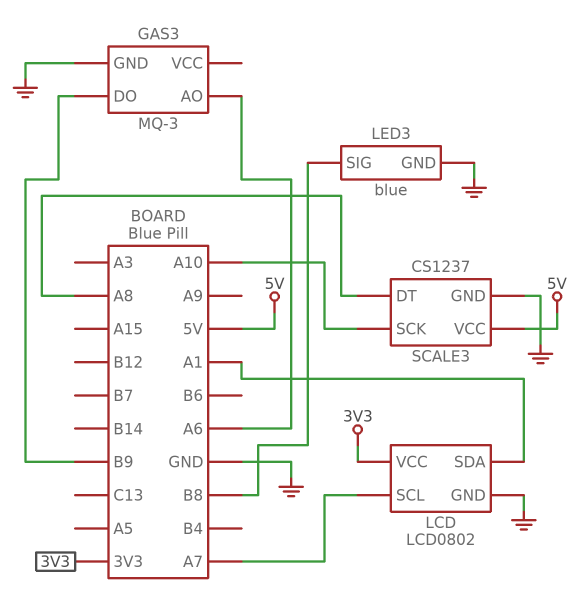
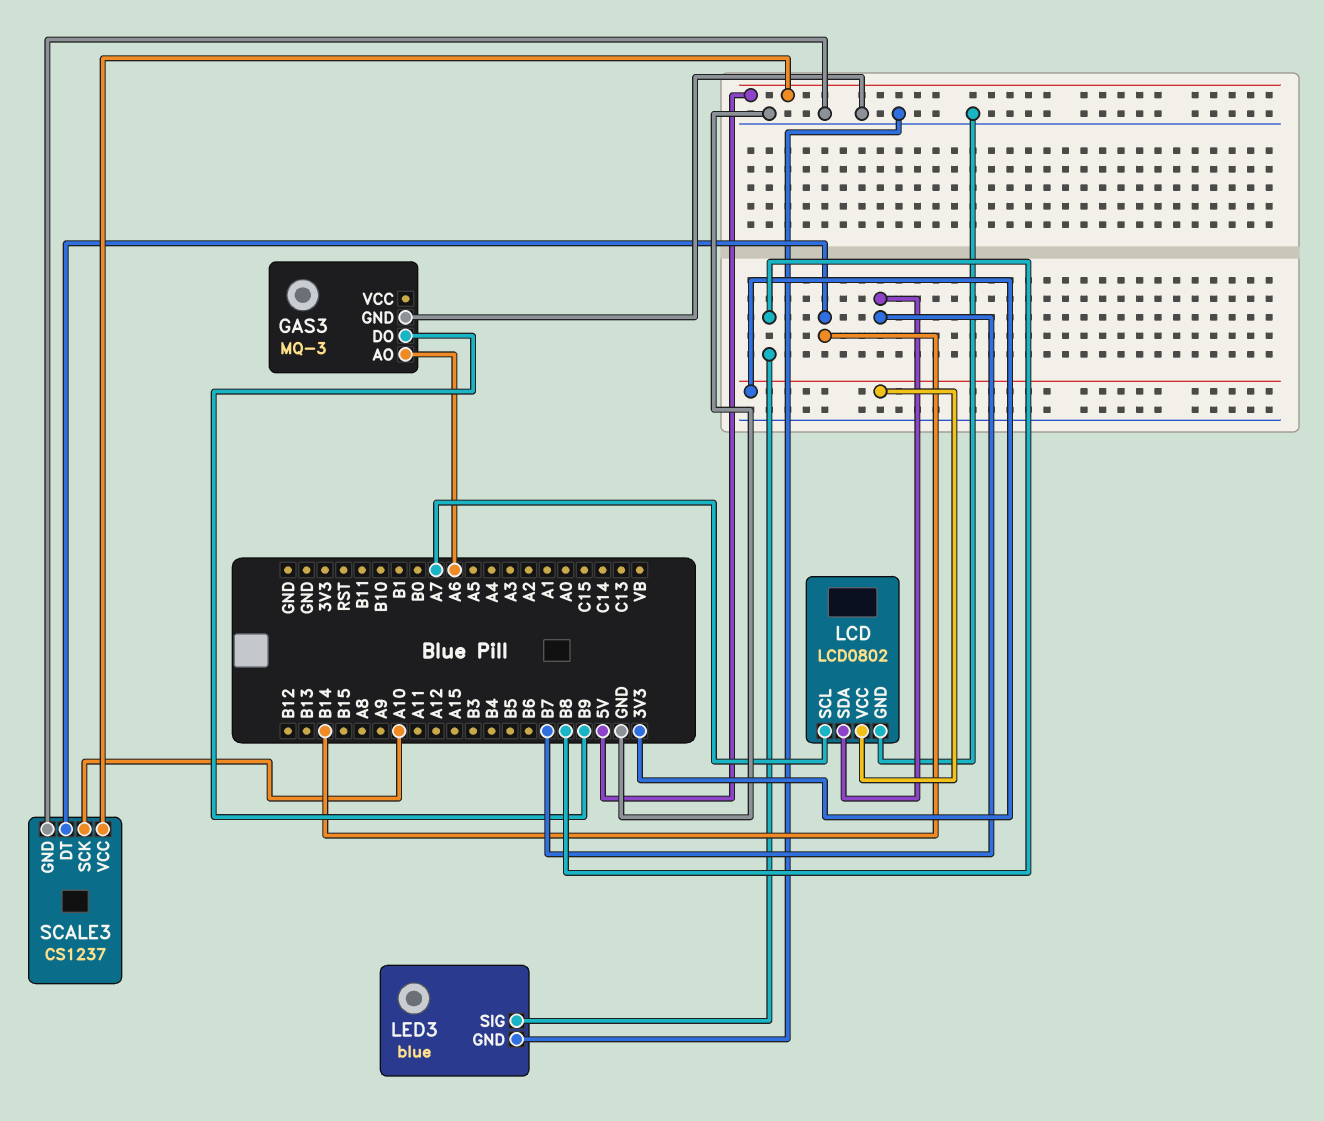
LCD pin SDA: A1 -> B7
SCALE3 pin DT: A8 -> B14

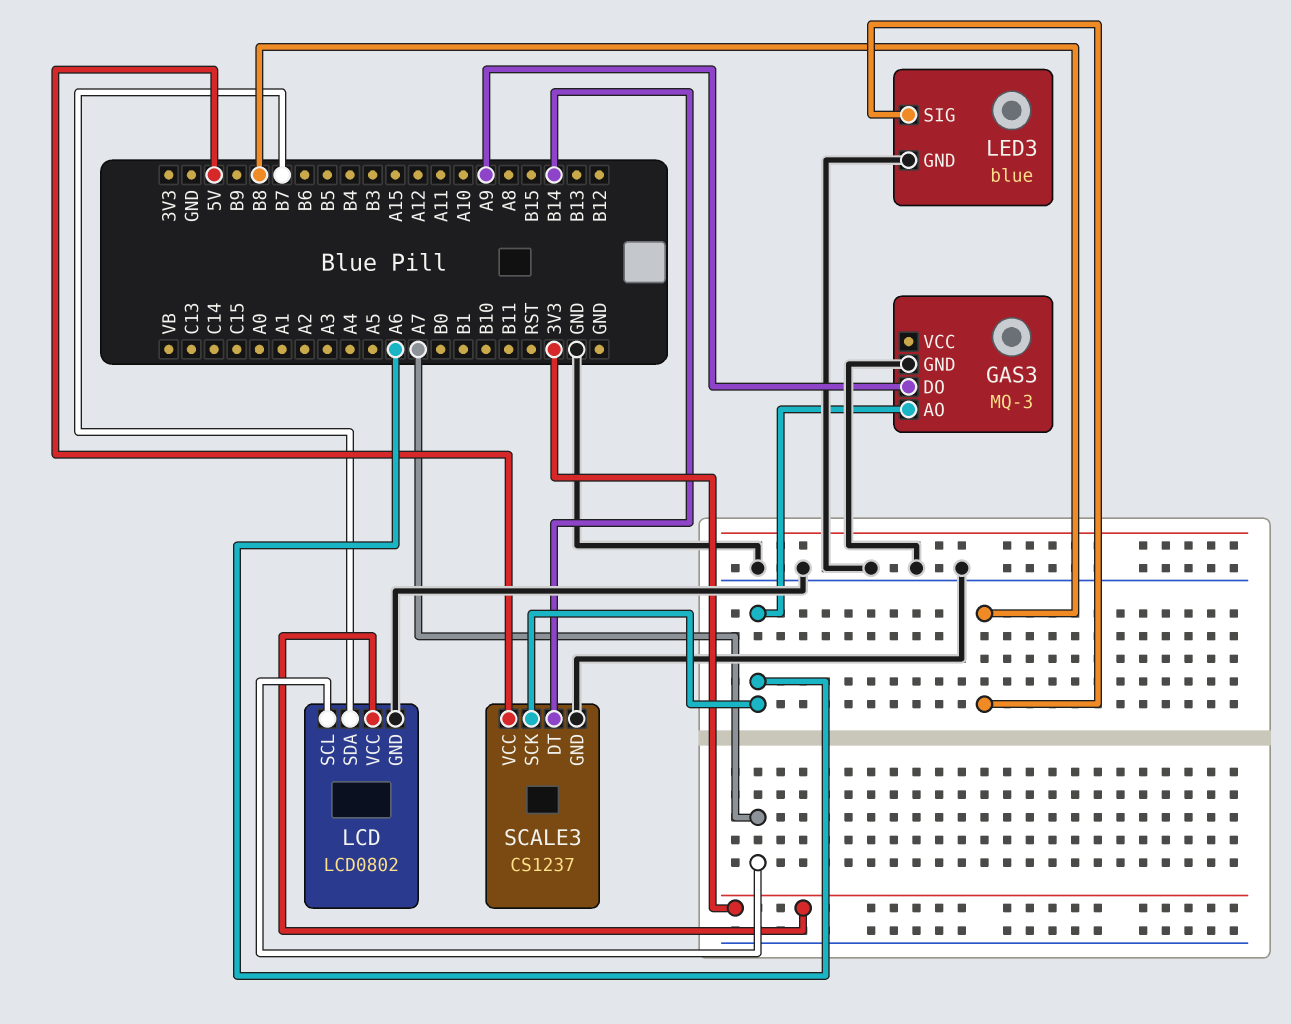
GAS3 pin DO: B9 -> A9
SCALE3 pin SCK: A10 -> A6

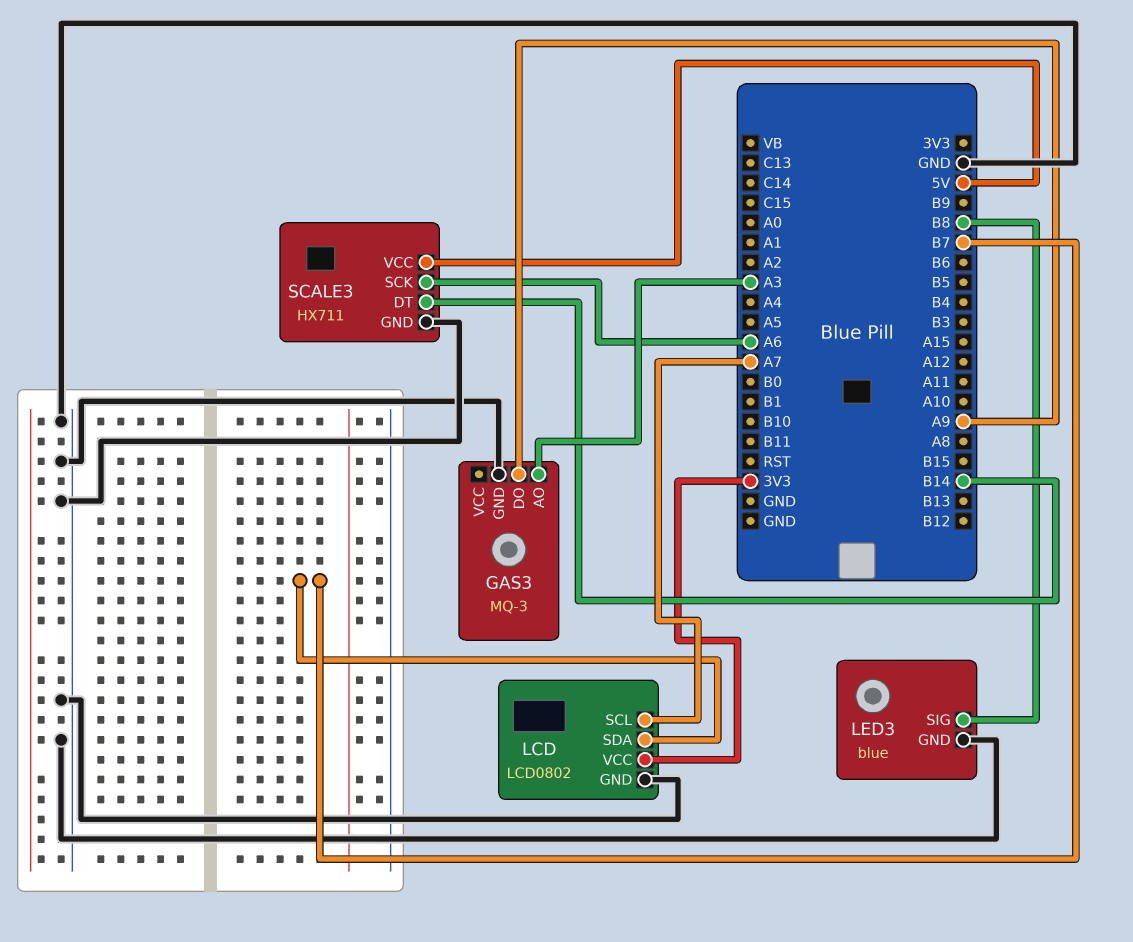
GAS3 pin AO: A6 -> A3
SCALE3: CS1237 -> HX711

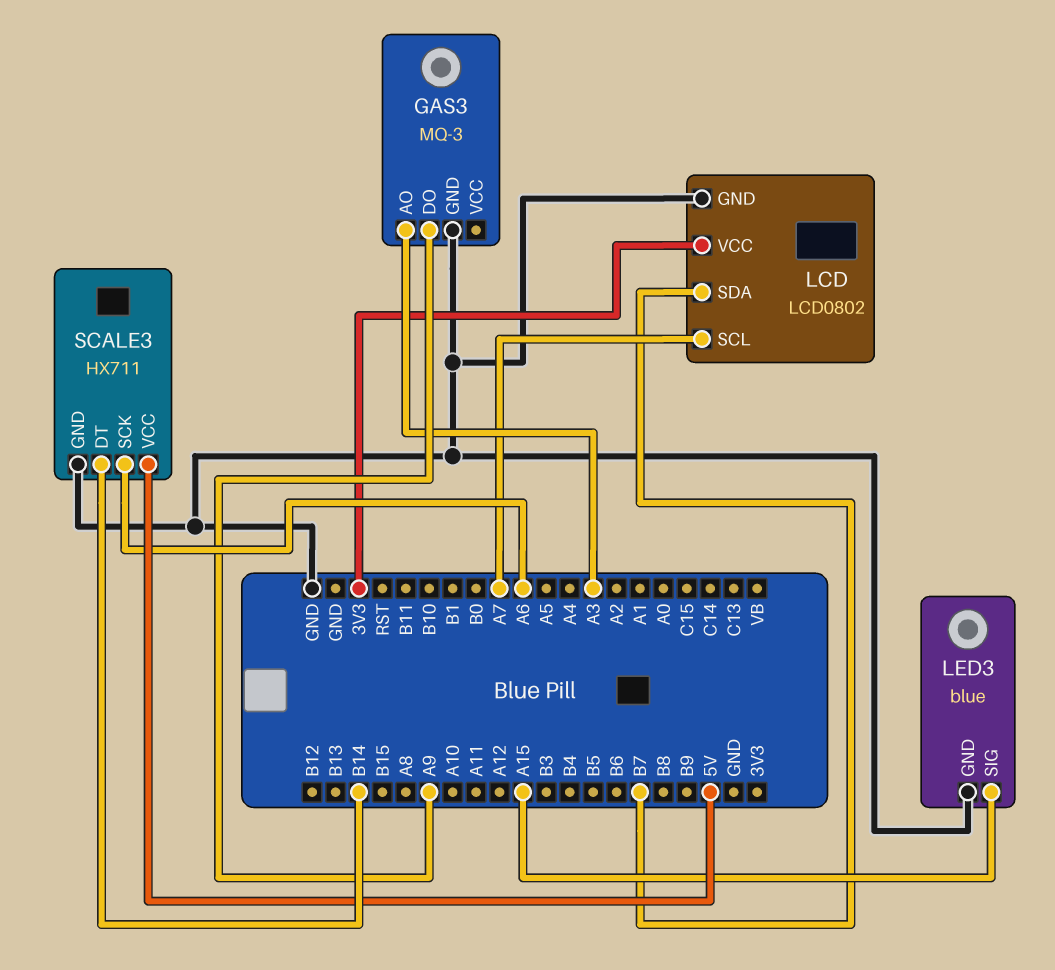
LED3 pin SIG: B8 -> A15

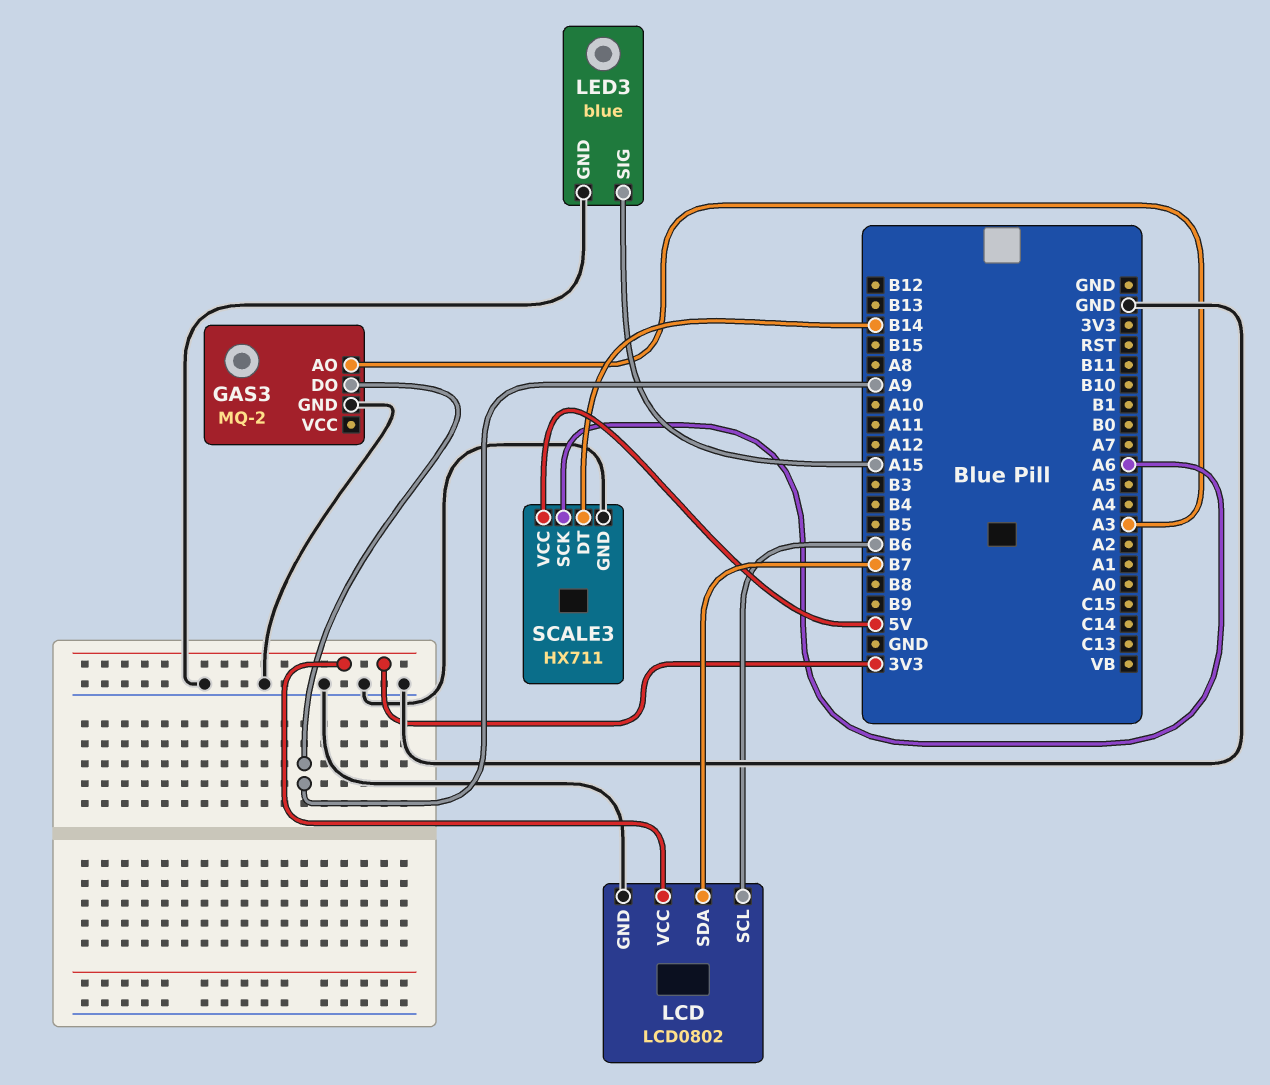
GAS3: MQ-3 -> MQ-2
LCD pin SCL: A7 -> B6

